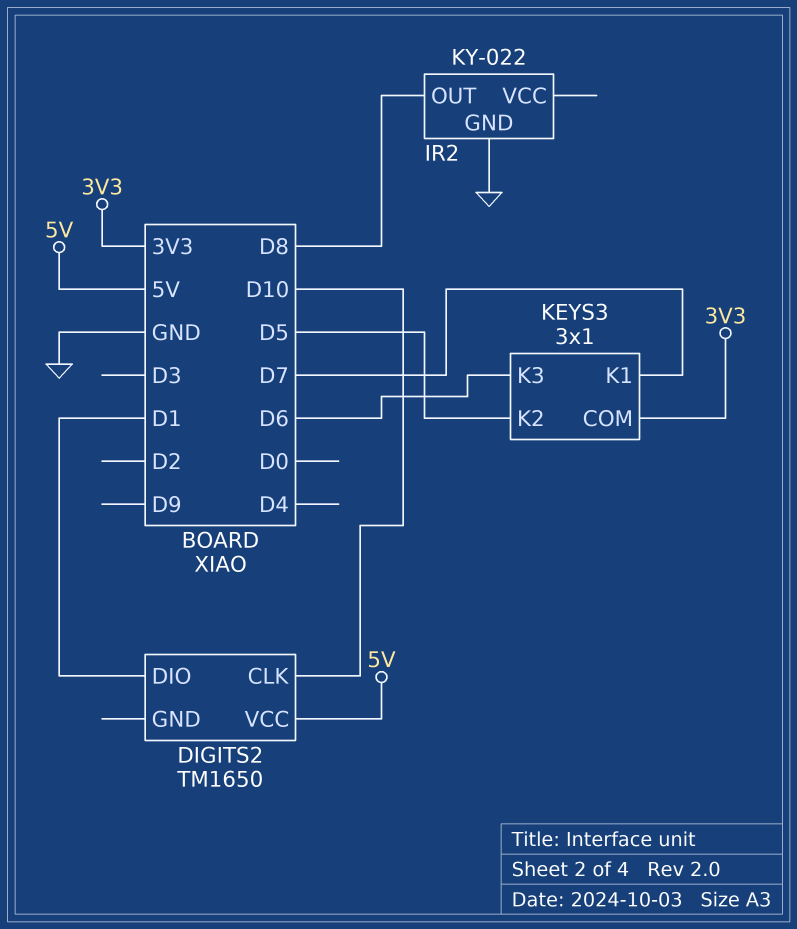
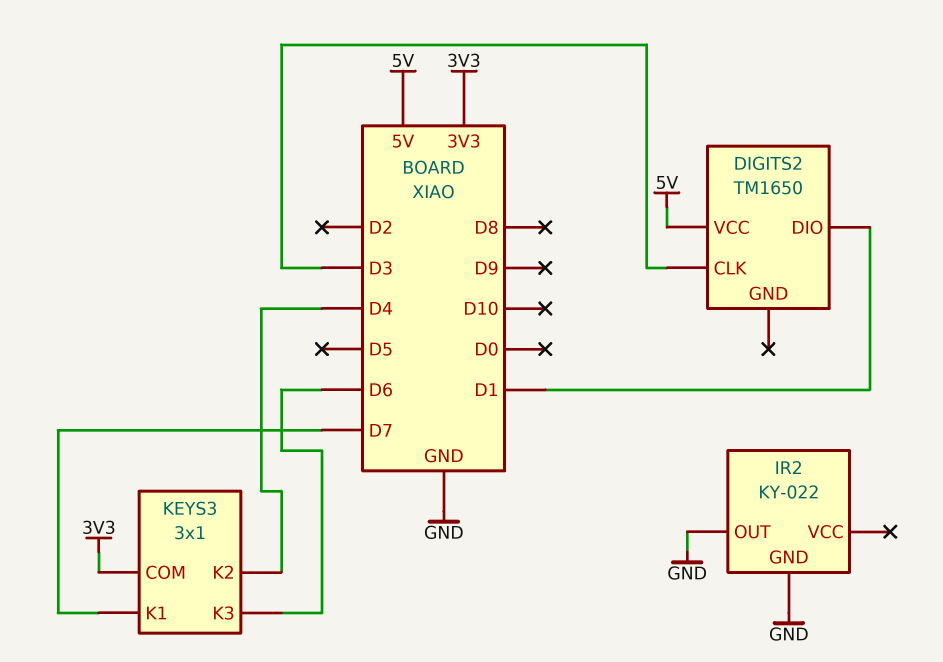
DIGITS2 pin CLK: D10 -> D3
IR2 pin OUT: D8 -> GND
KEYS3 pin K2: D5 -> D4

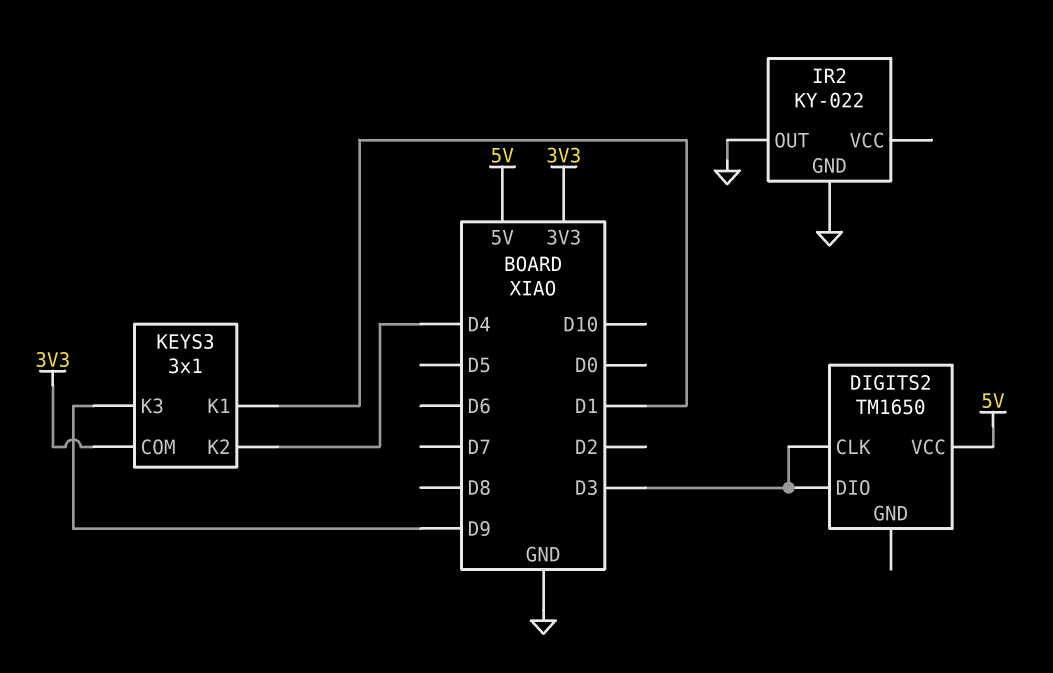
DIGITS2 pin DIO: D1 -> D3
KEYS3 pin K1: D7 -> D1
KEYS3 pin K3: D6 -> D9

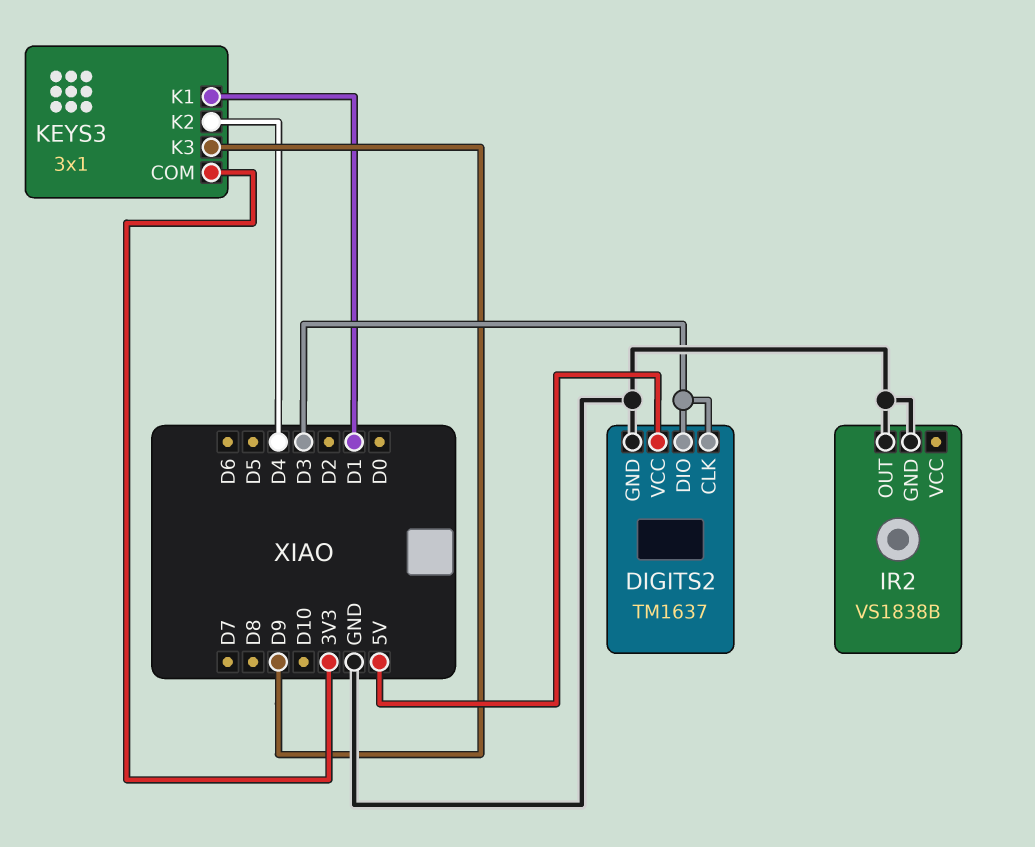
DIGITS2: TM1650 -> TM1637
DIGITS2 pin GND: none -> GND
IR2: KY-022 -> VS1838B

